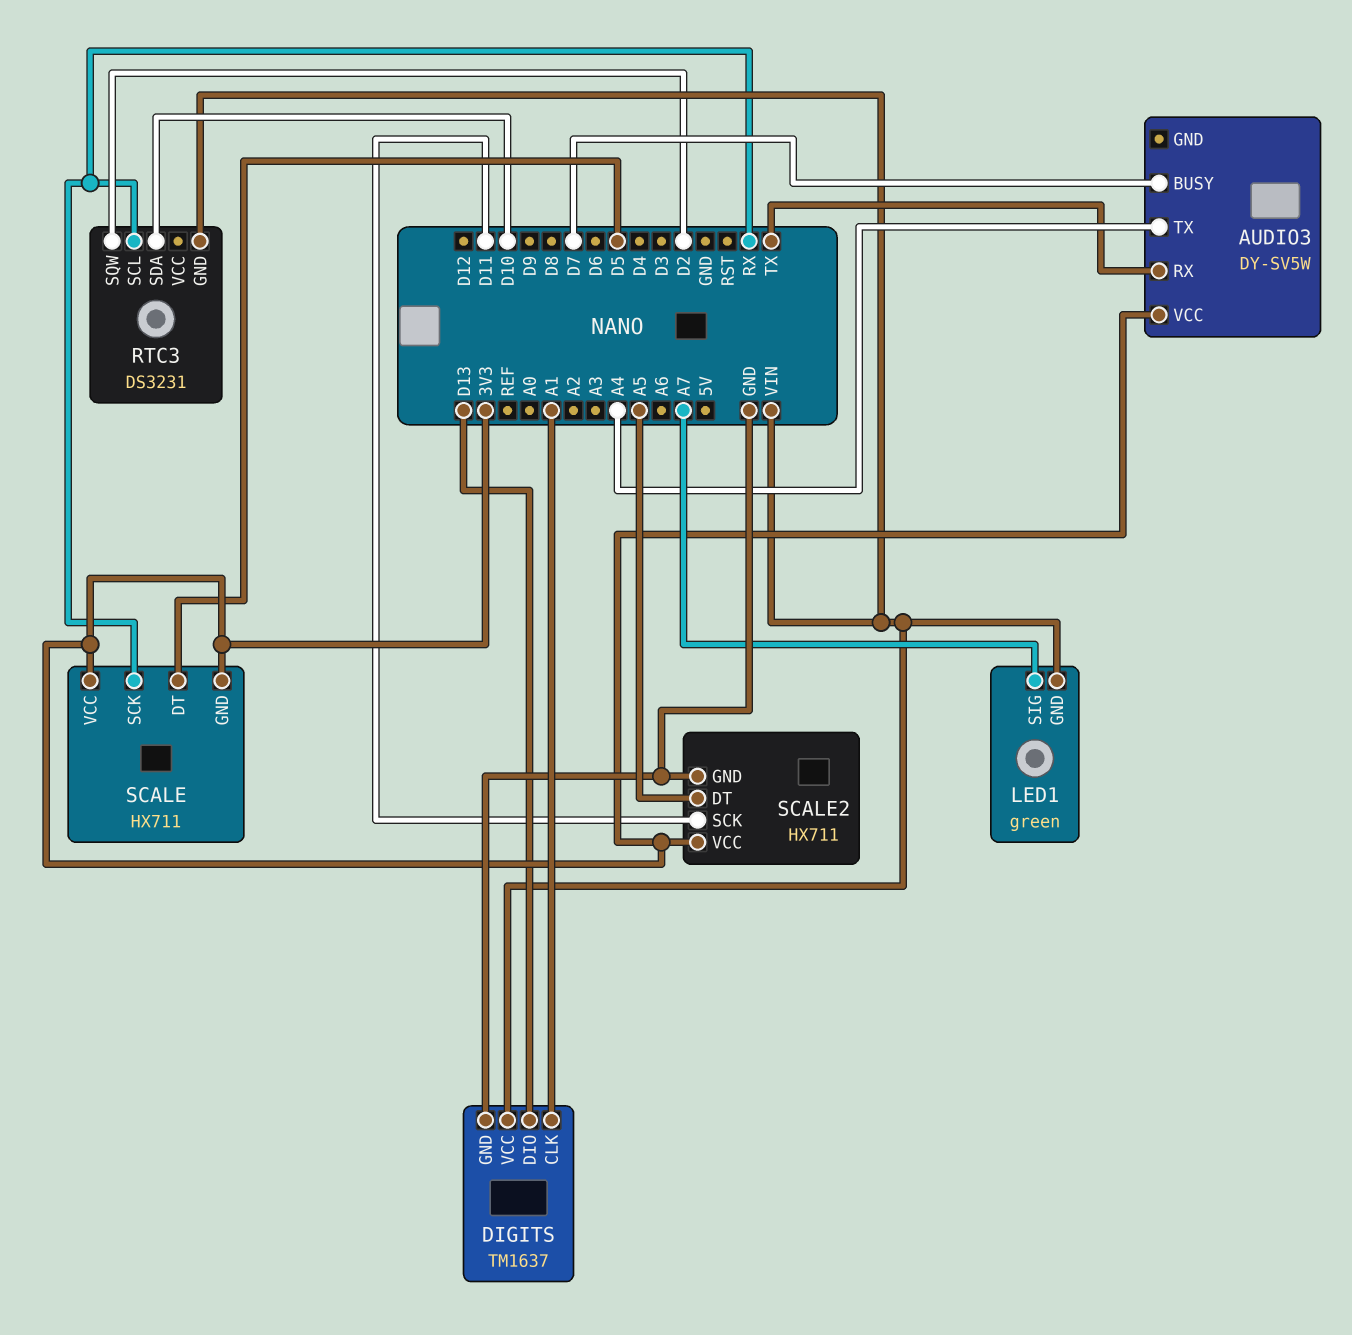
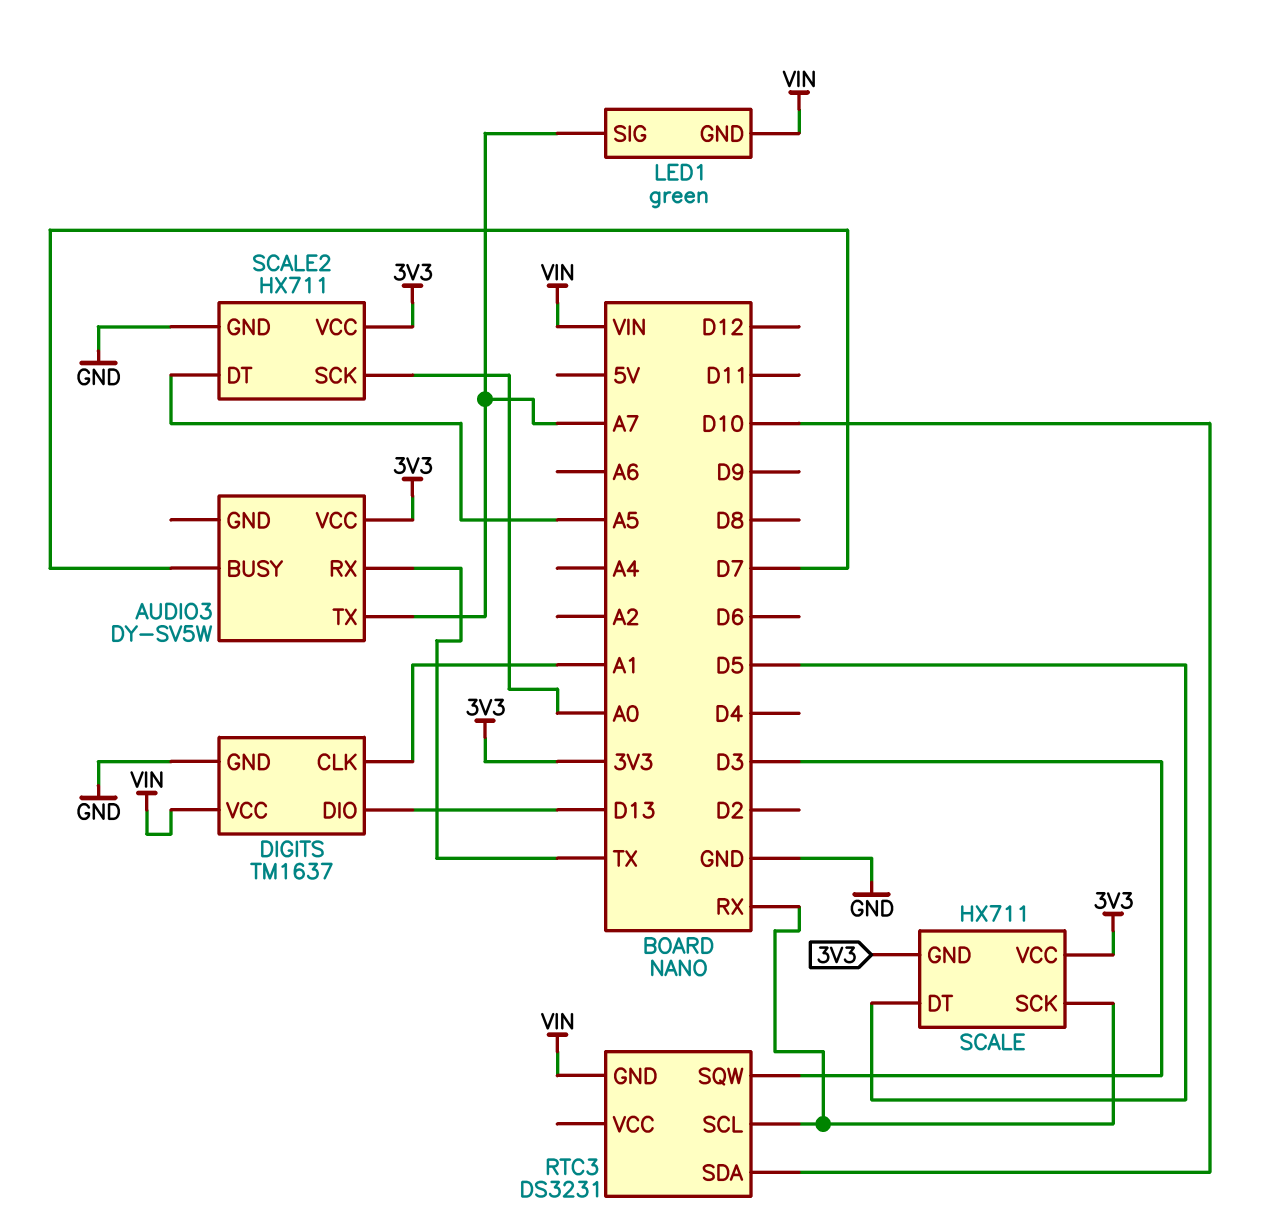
AUDIO3 pin TX: A4 -> A7
RTC3 pin SQW: D2 -> D3
SCALE2 pin SCK: D11 -> A0

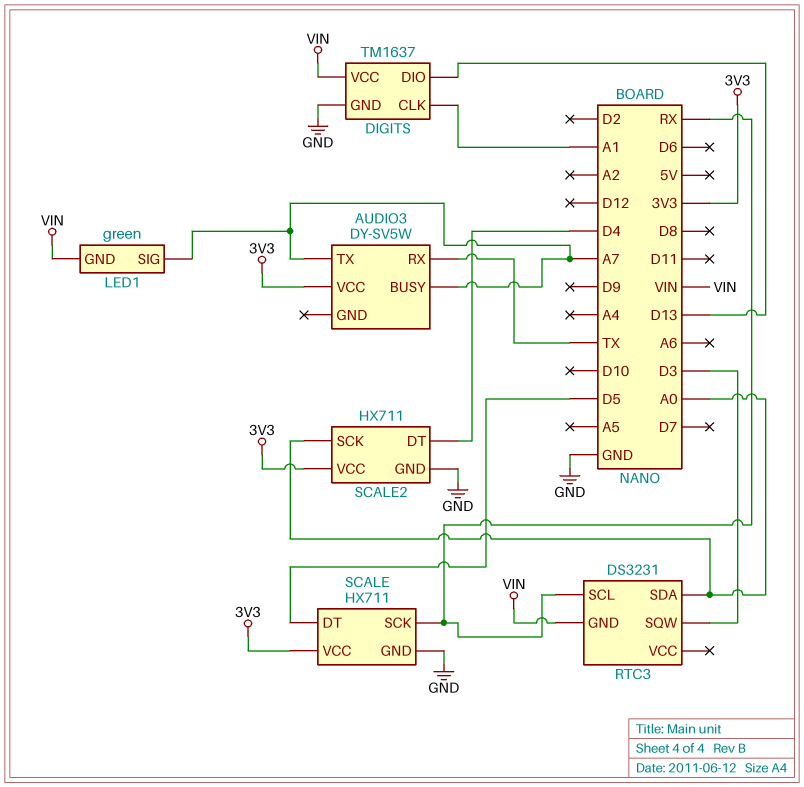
AUDIO3 pin BUSY: D7 -> A7
RTC3 pin SDA: D10 -> A0
SCALE pin GND: 3V3 -> GND
SCALE2 pin DT: A5 -> D4

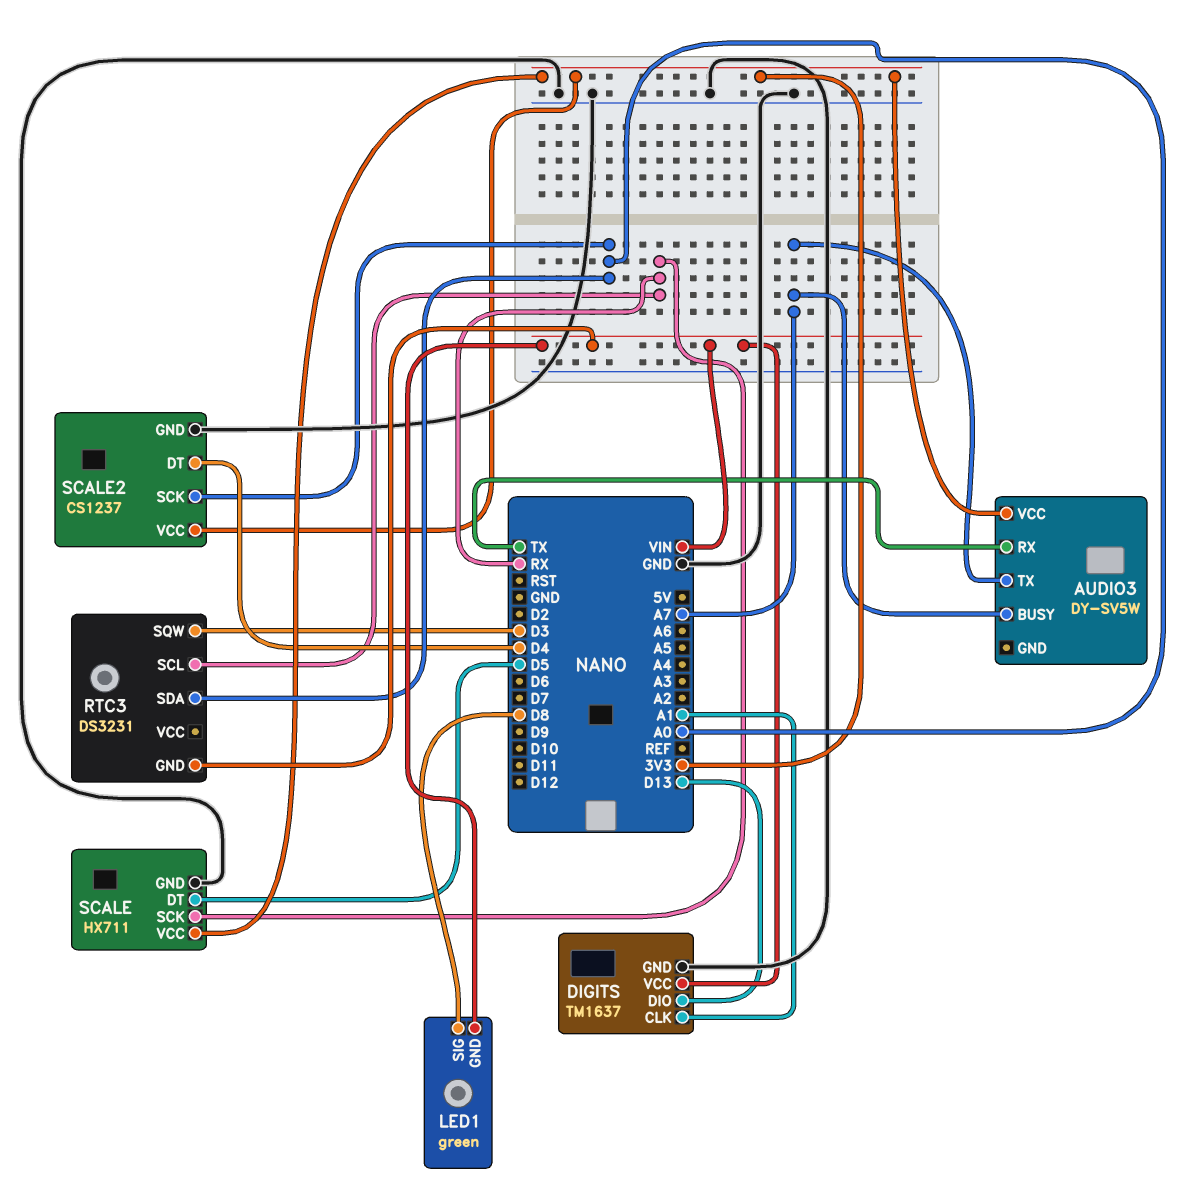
LED1 pin SIG: A7 -> D8
SCALE2: HX711 -> CS1237

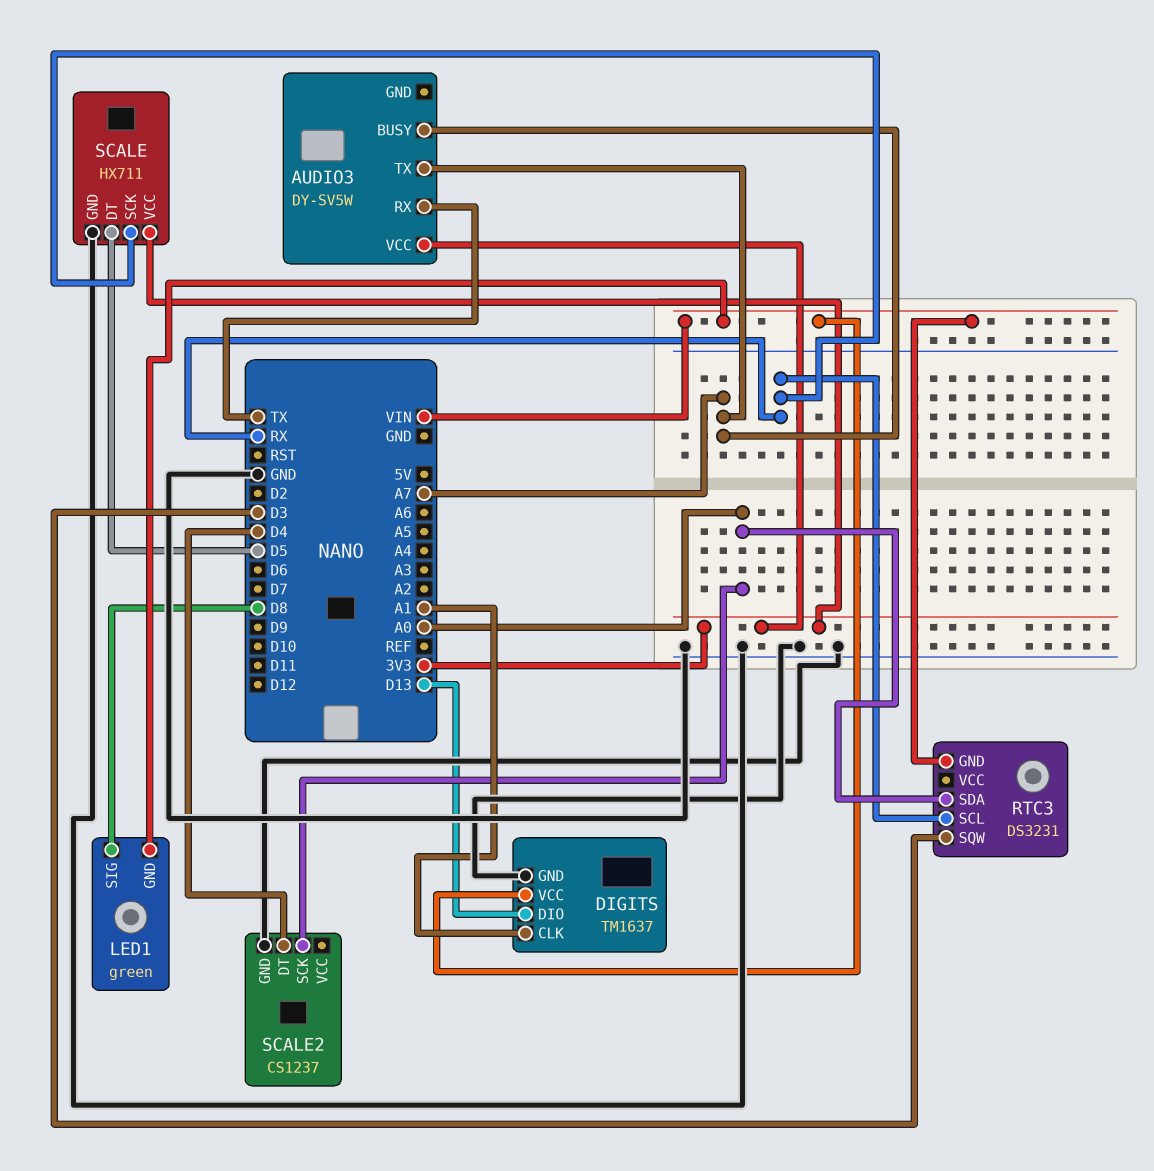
SCALE2 pin VCC: 3V3 -> none

